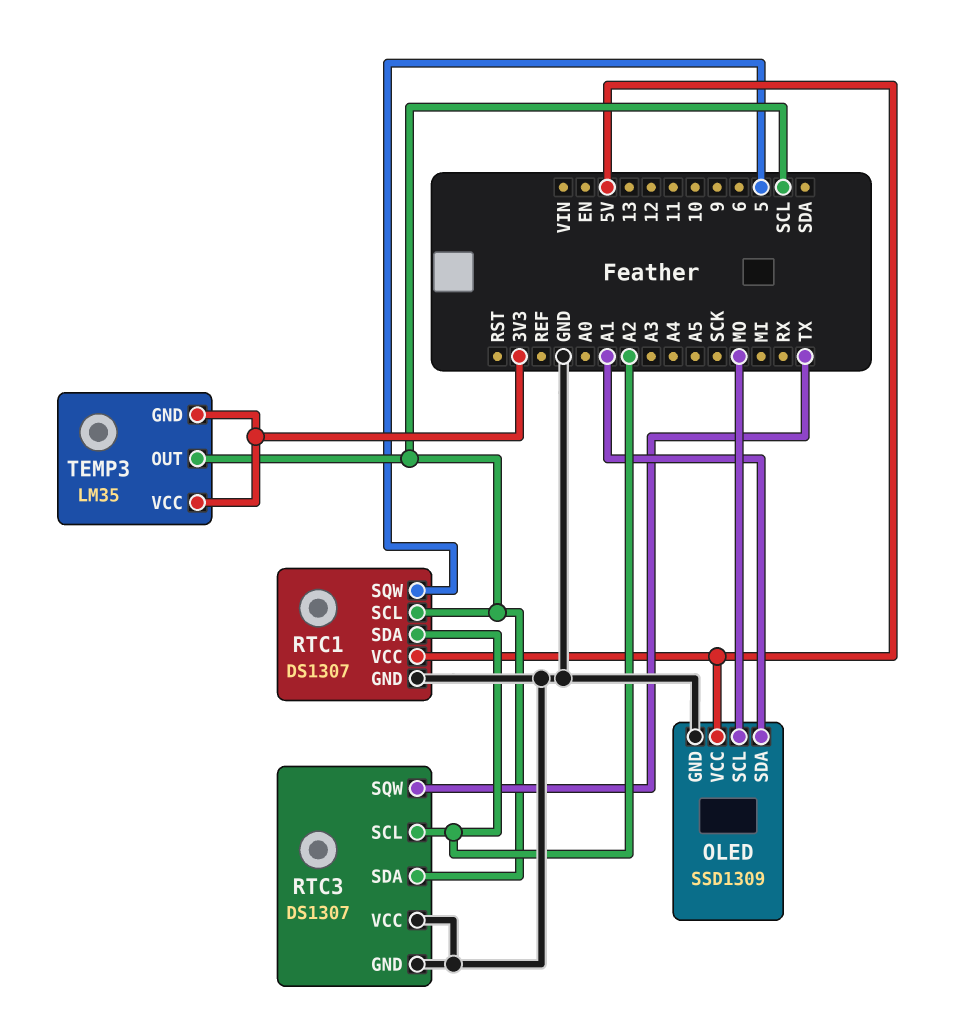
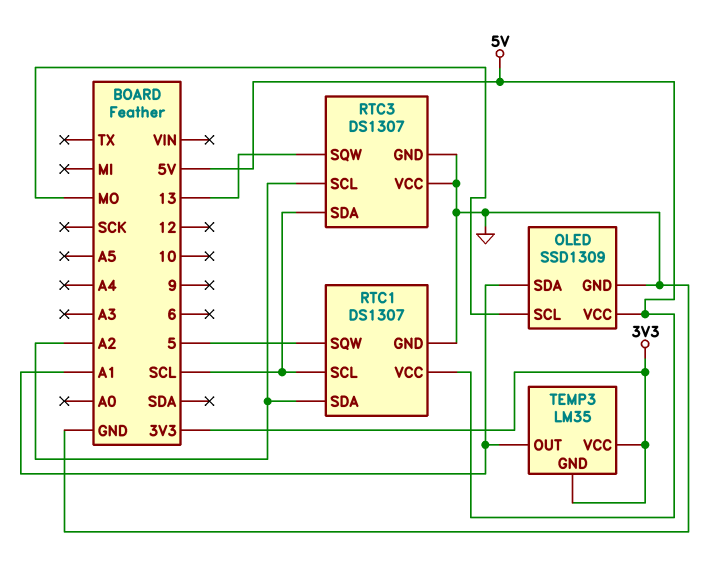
RTC3 pin SQW: TX -> 13
TEMP3 pin OUT: SCL -> A1

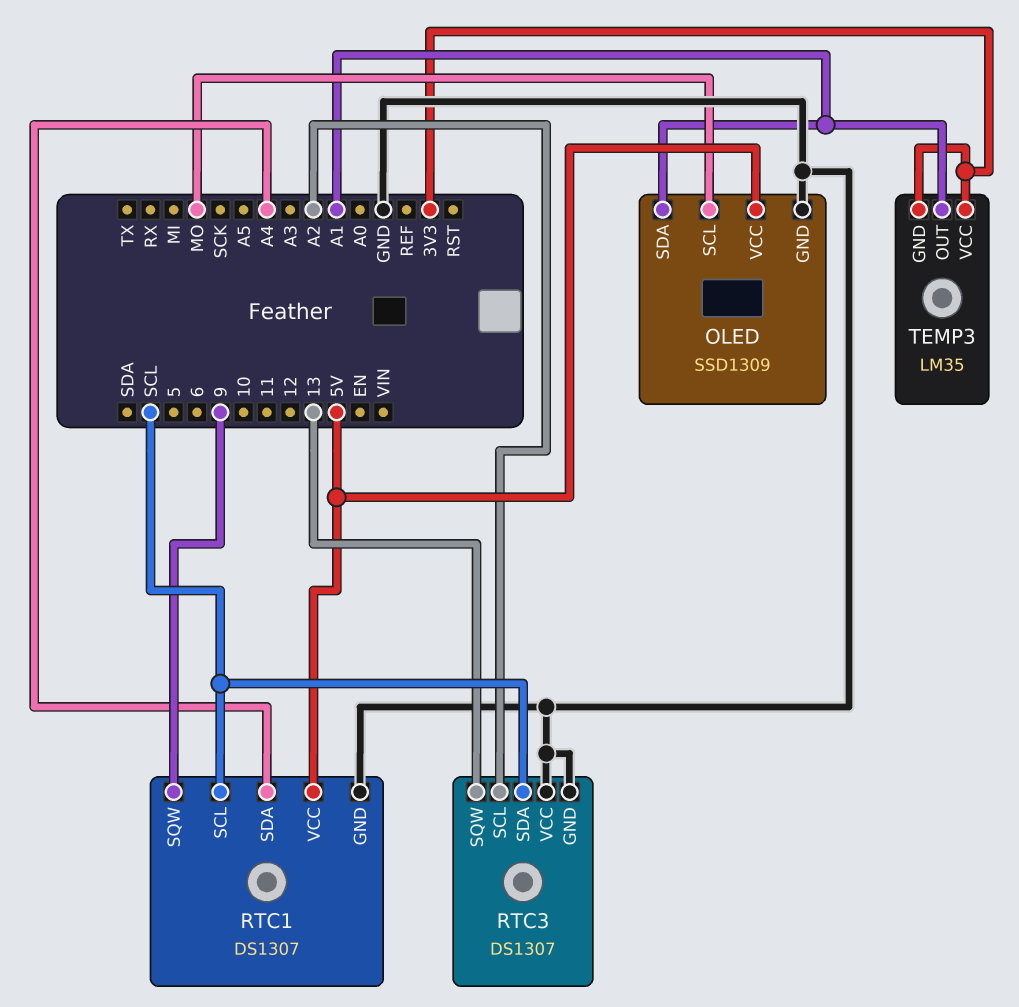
RTC1 pin SDA: A2 -> A4
RTC1 pin SQW: 5 -> 9

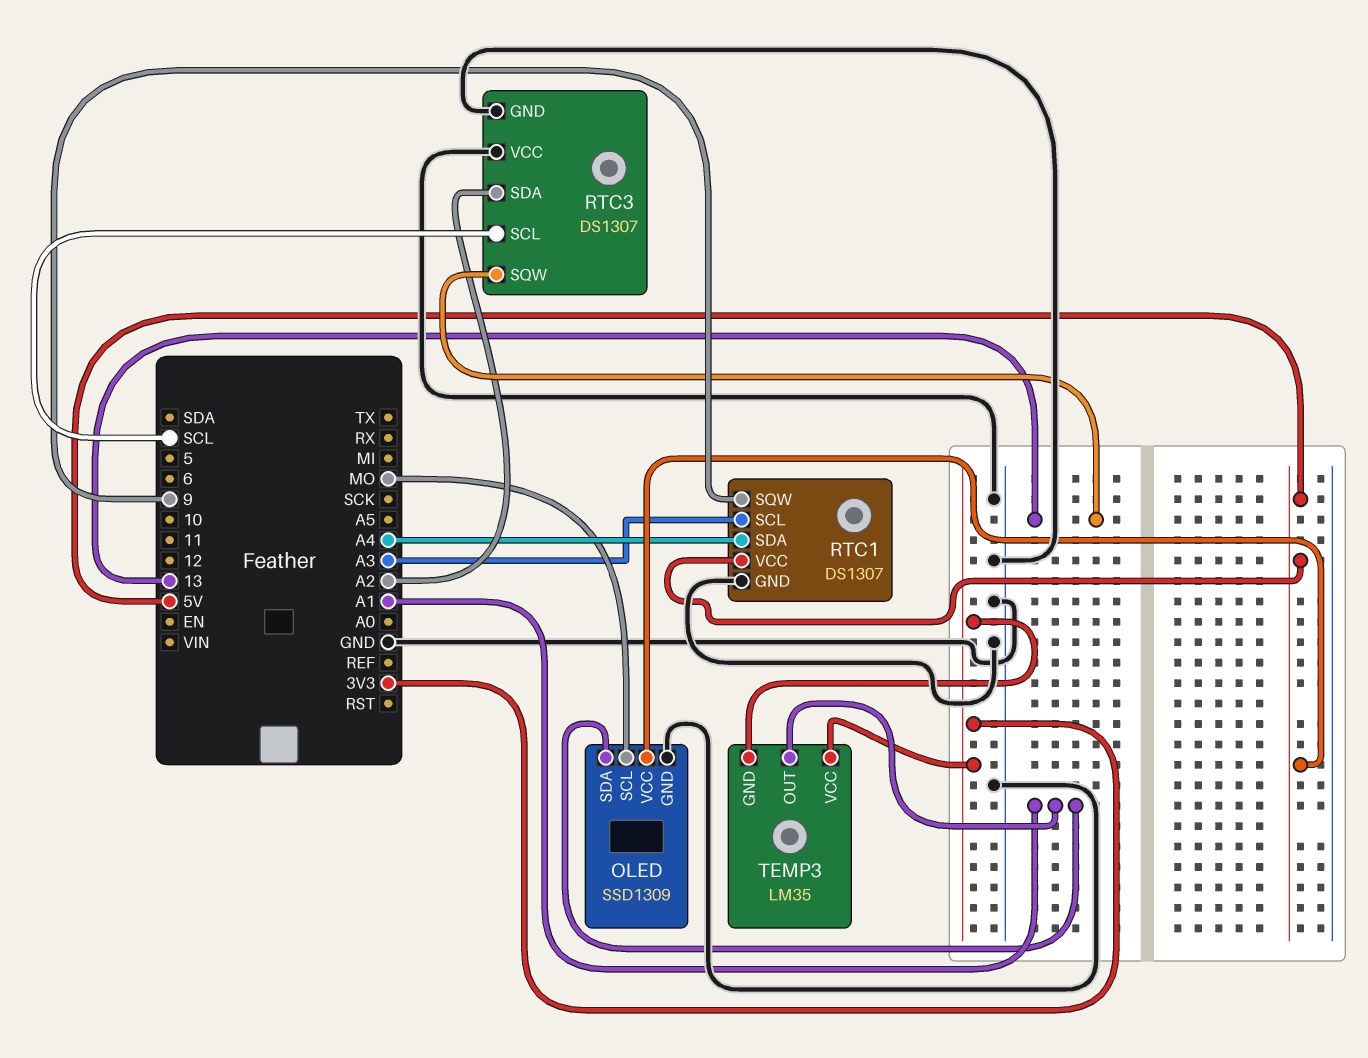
RTC1 pin SCL: SCL -> A3
RTC3 pin SCL: A2 -> SCL
RTC3 pin SDA: SCL -> A2

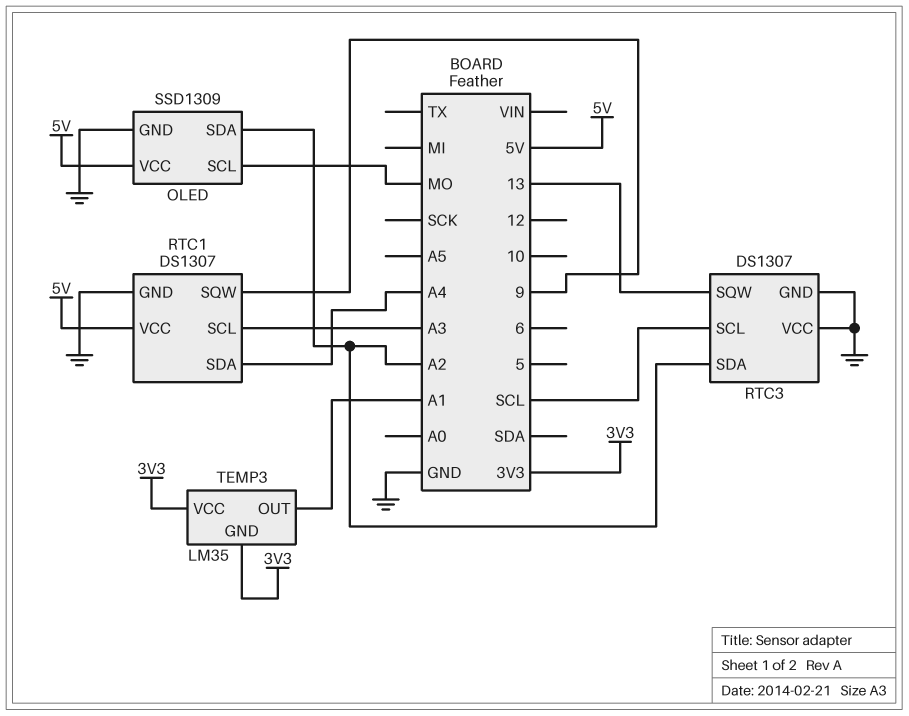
OLED pin SDA: A1 -> A2

